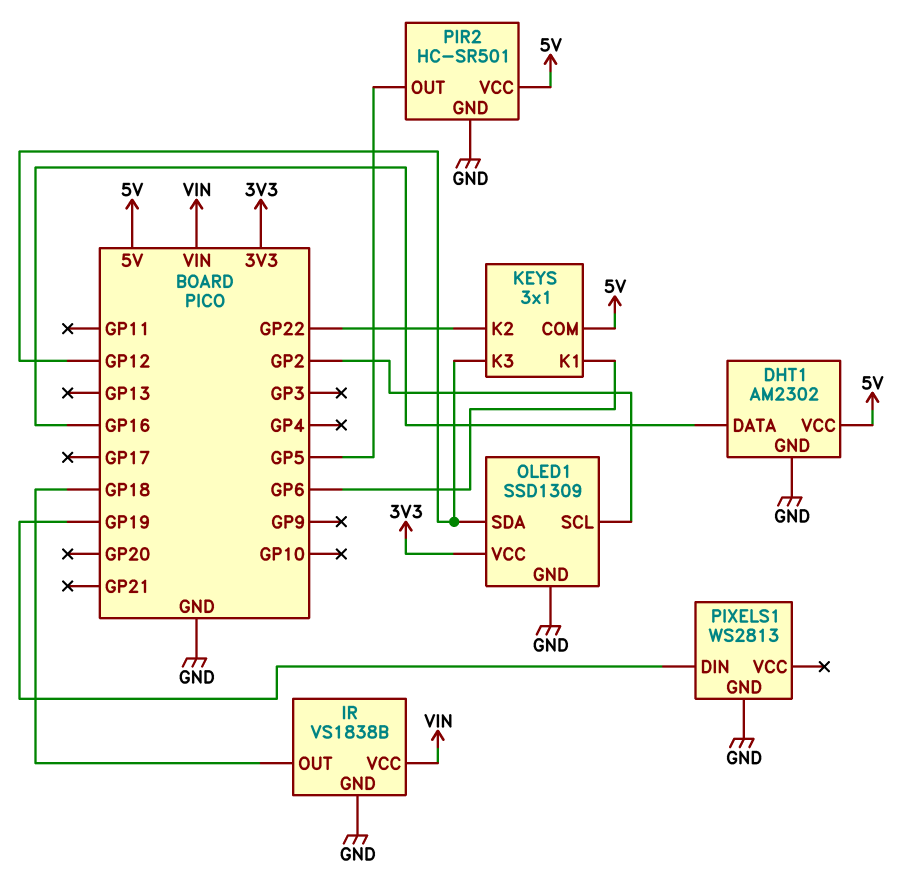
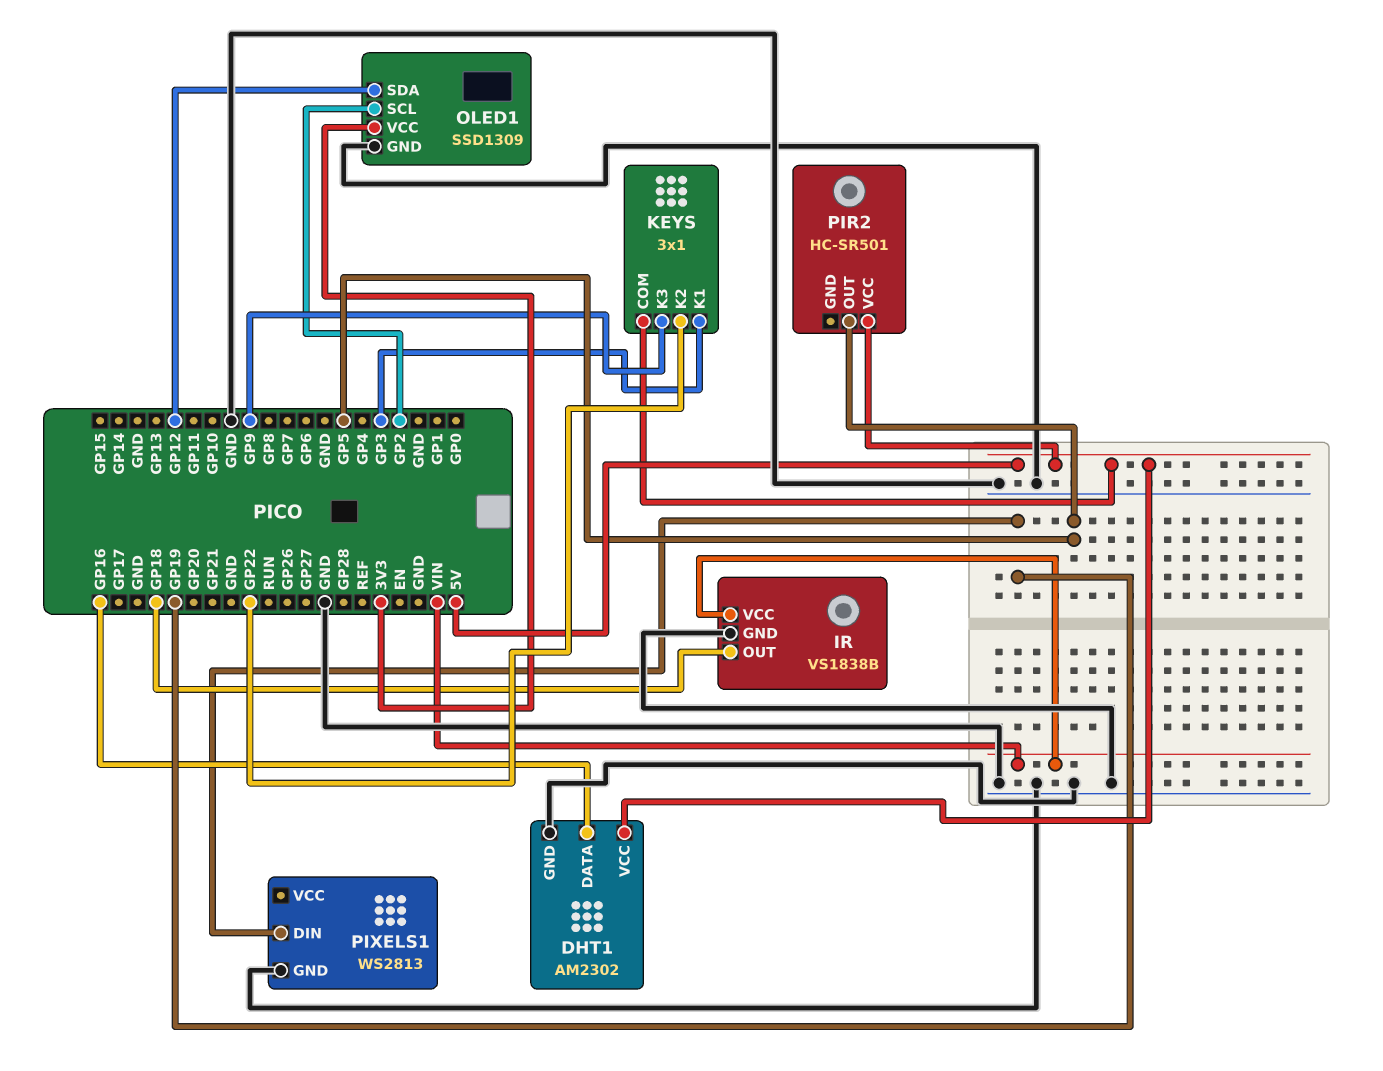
KEYS pin K1: GP6 -> GP3
KEYS pin K3: GP12 -> GP9
PIR2 pin GND: GND -> none

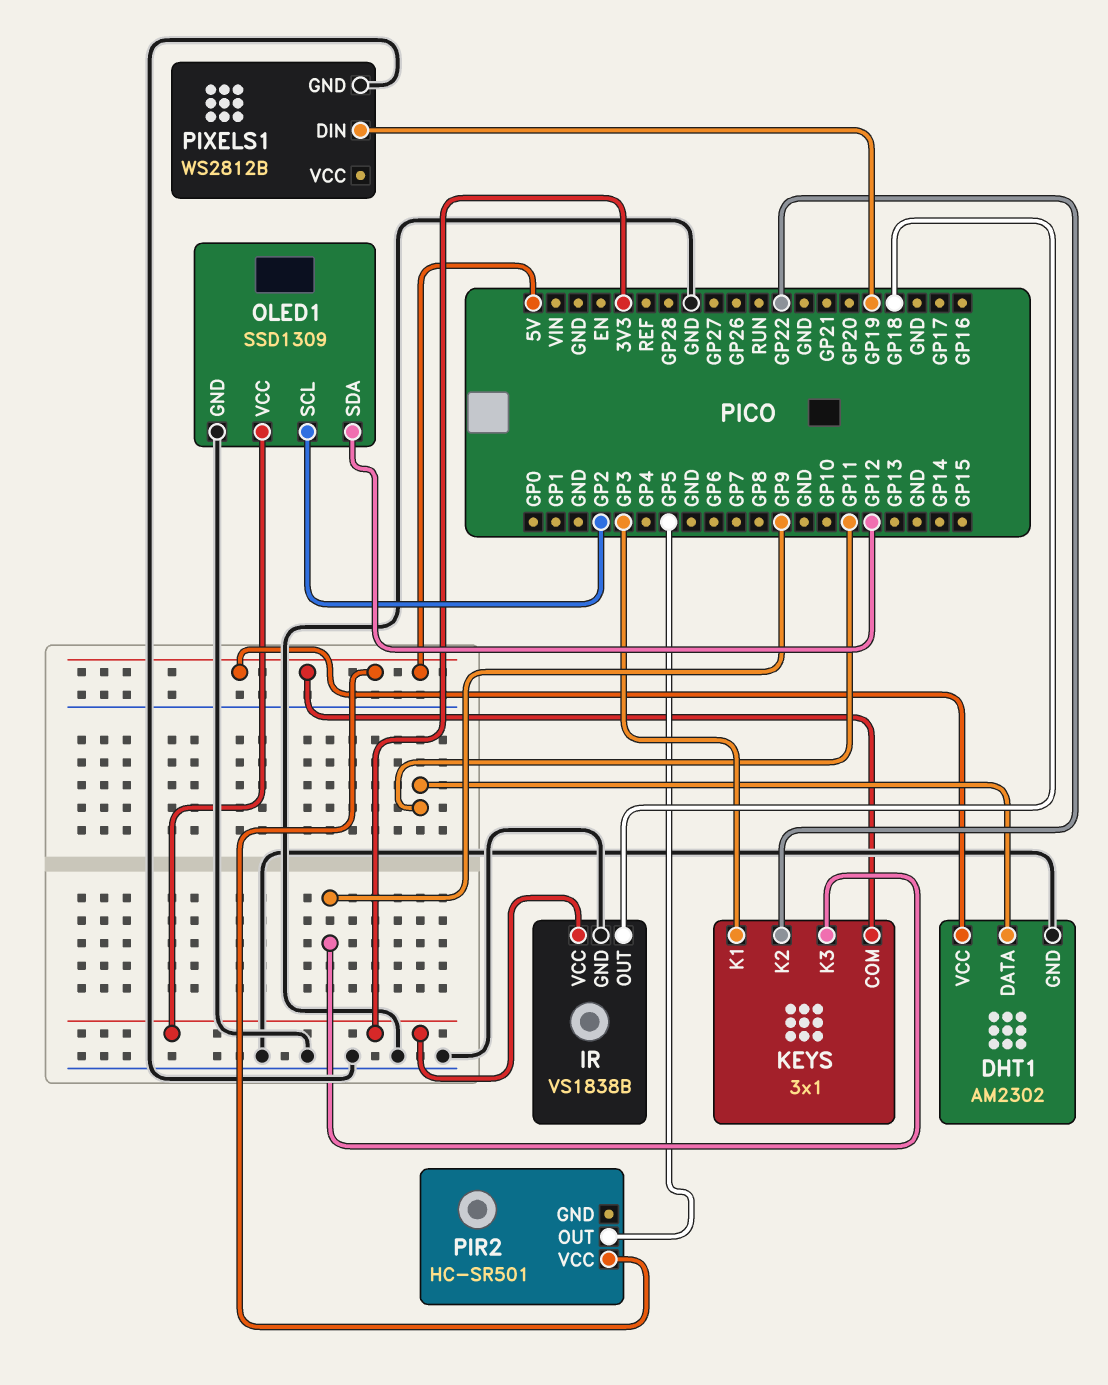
DHT1 pin DATA: GP16 -> GP11
IR pin VCC: VIN -> 3V3
PIXELS1: WS2813 -> WS2812B

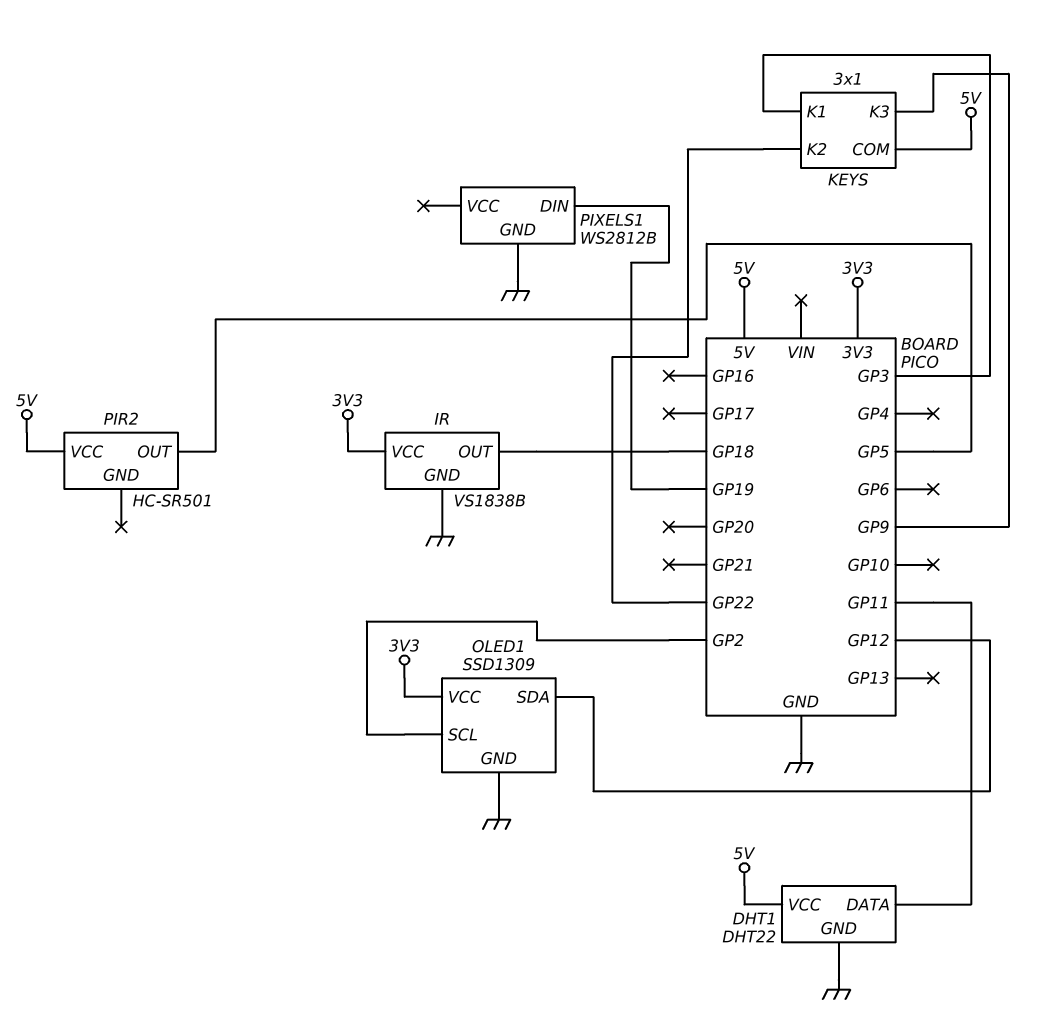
DHT1: AM2302 -> DHT22

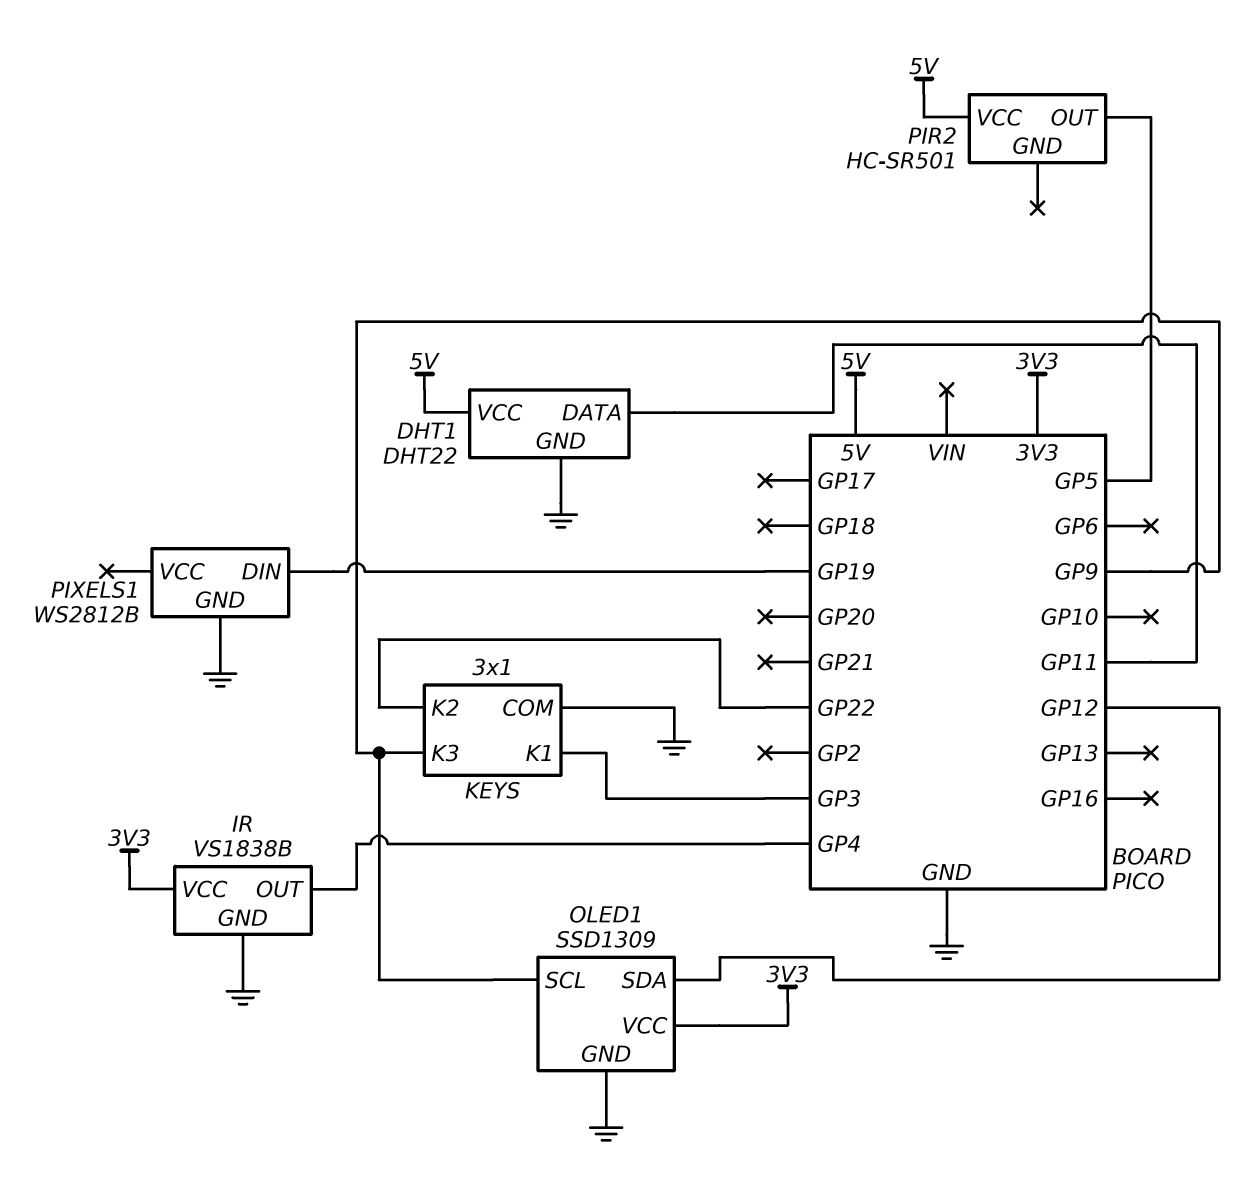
IR pin OUT: GP18 -> GP4
KEYS pin COM: 5V -> GND
OLED1 pin SCL: GP2 -> GP9

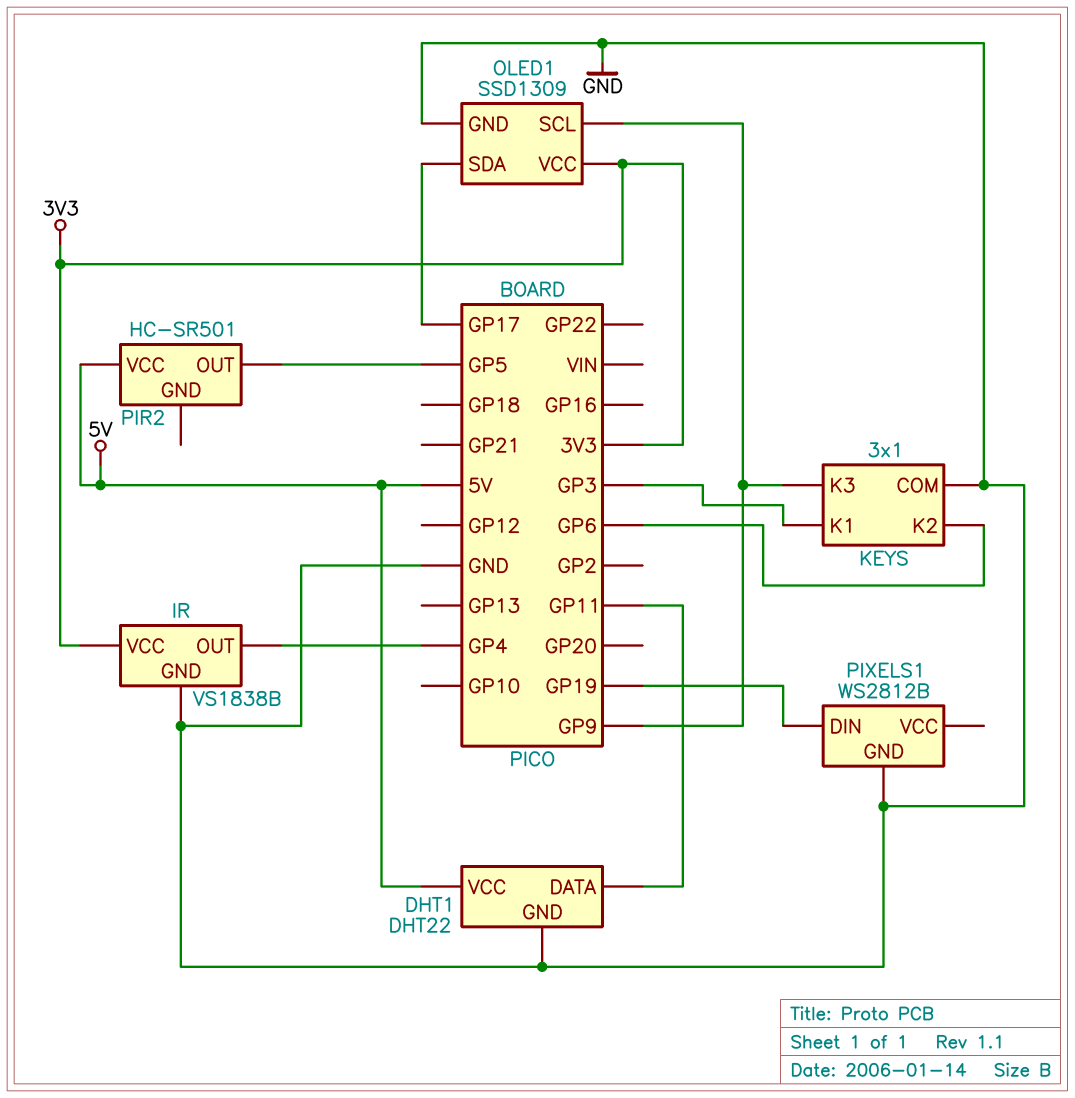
KEYS pin K2: GP22 -> GP6
OLED1 pin SDA: GP12 -> GP17

